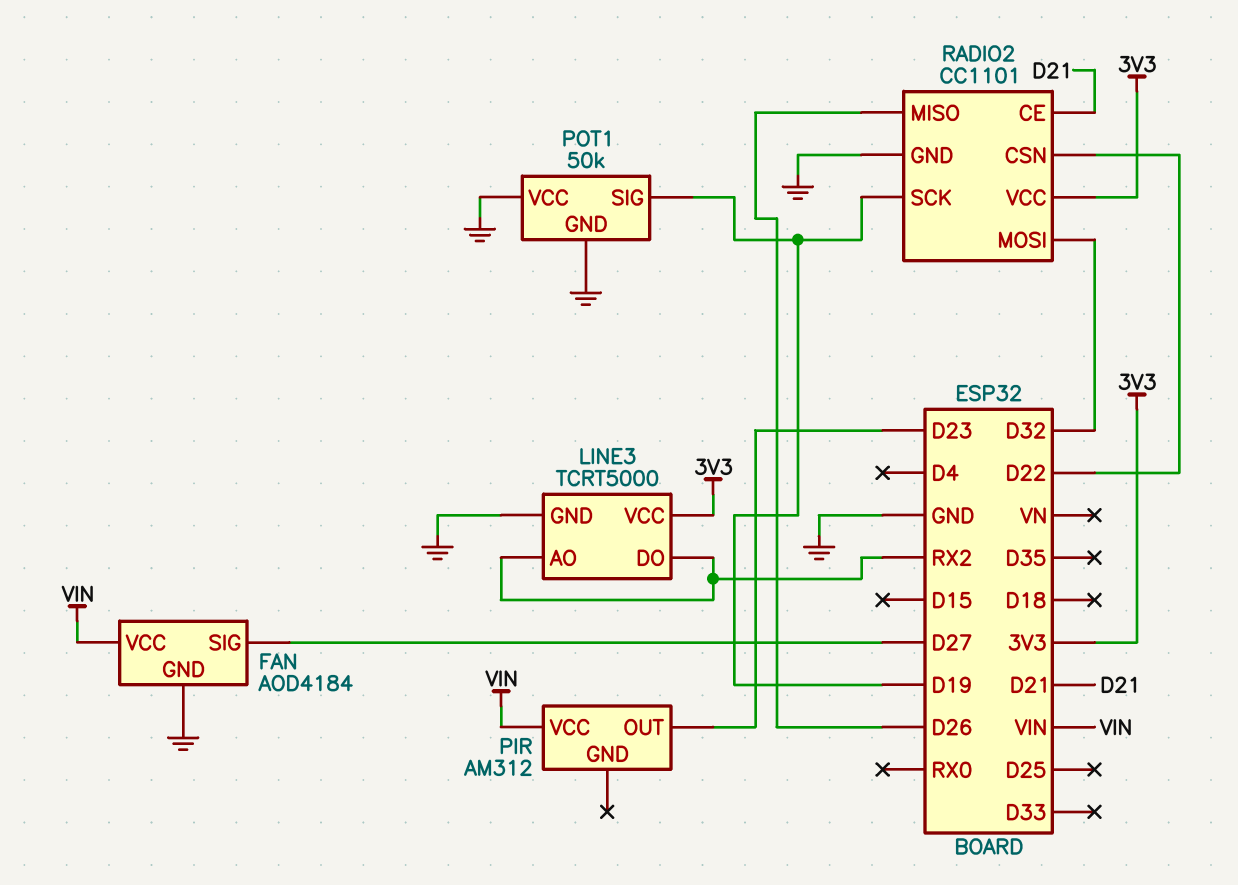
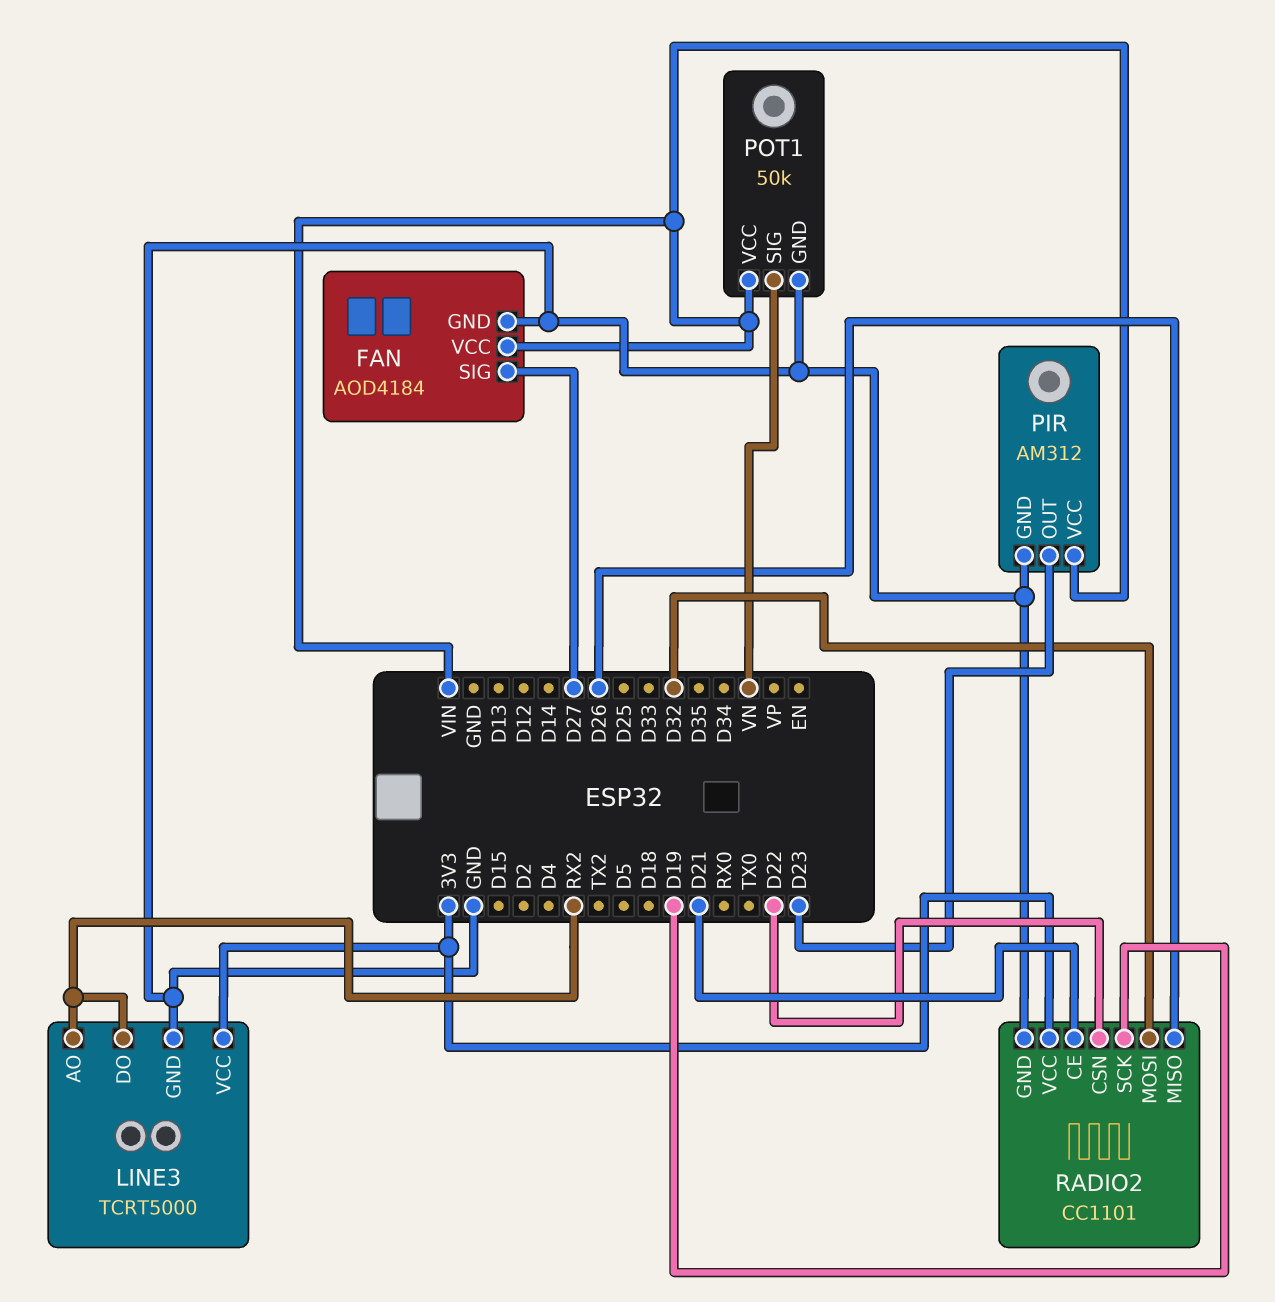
PIR pin GND: none -> GND
POT1 pin SIG: D19 -> VN
POT1 pin VCC: GND -> VIN

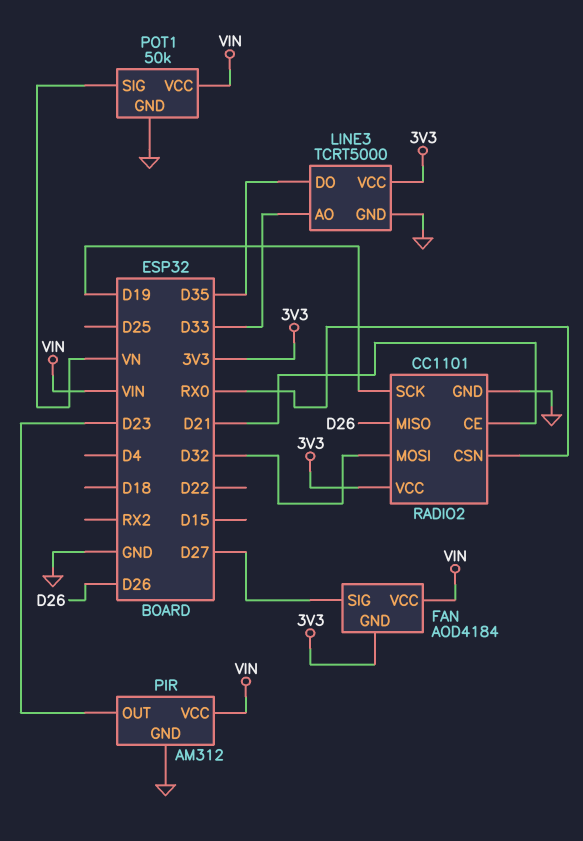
FAN pin GND: GND -> 3V3
LINE3 pin AO: RX2 -> D33
LINE3 pin DO: RX2 -> D35
RADIO2 pin CSN: D22 -> RX0

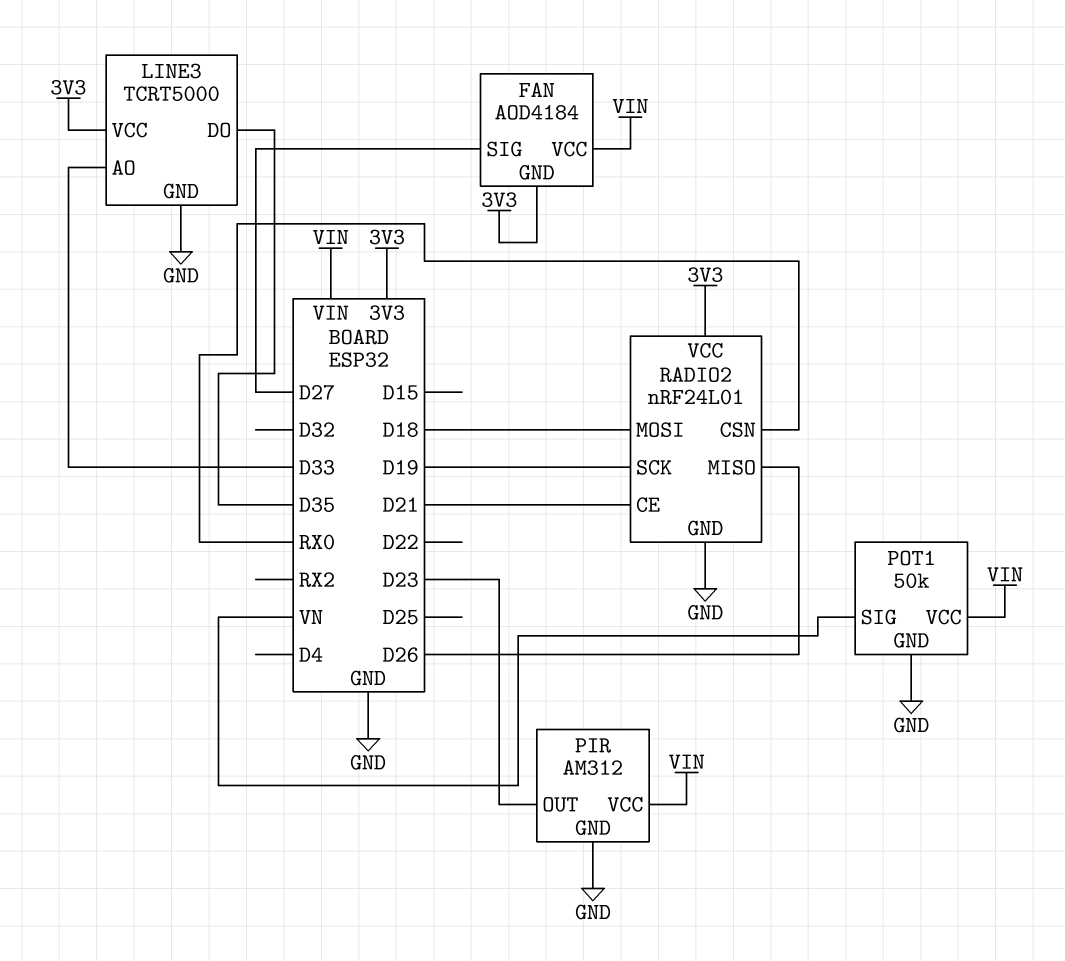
RADIO2: CC1101 -> nRF24L01
RADIO2 pin MOSI: D32 -> D18

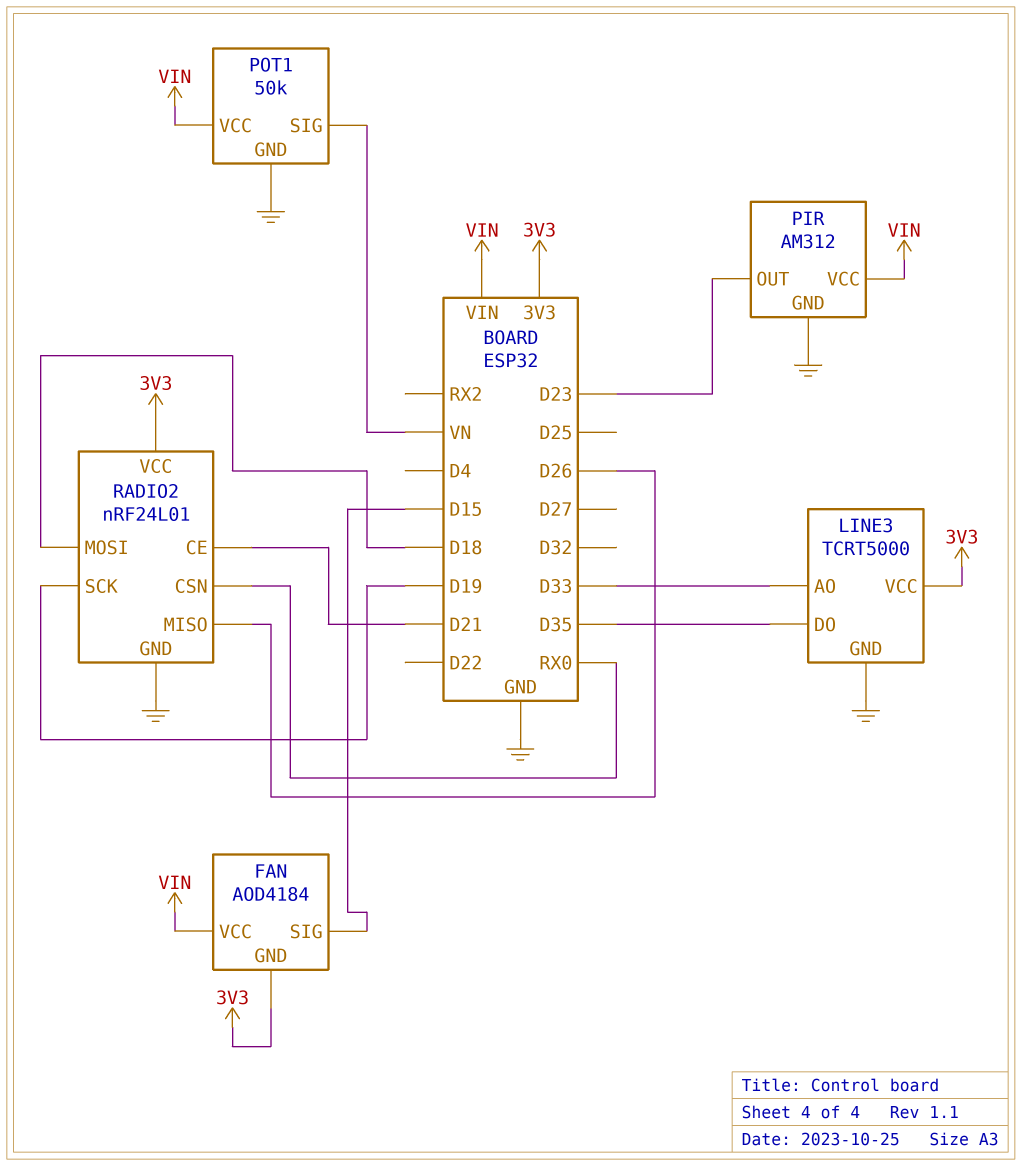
FAN pin SIG: D27 -> D15

